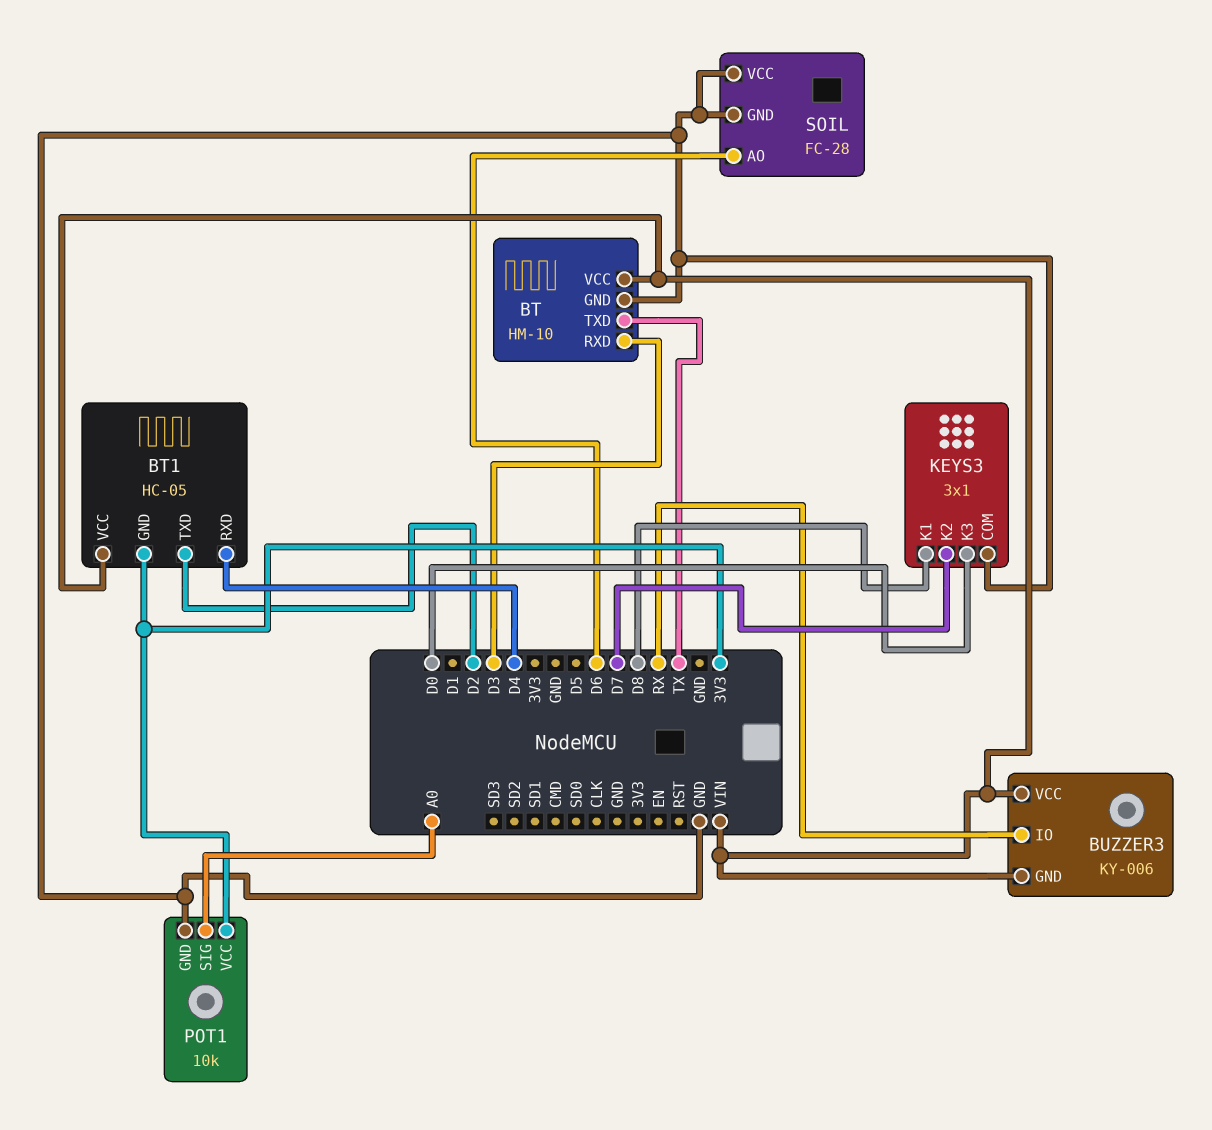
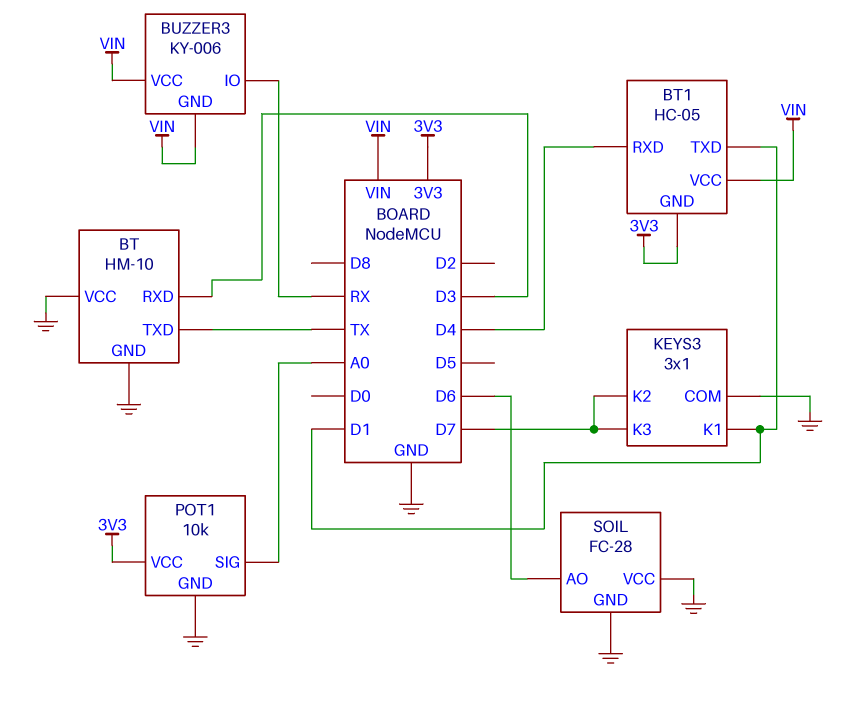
BT pin VCC: VIN -> GND
BT1 pin TXD: D2 -> D1
KEYS3 pin K1: D8 -> D1
KEYS3 pin K3: D0 -> D7

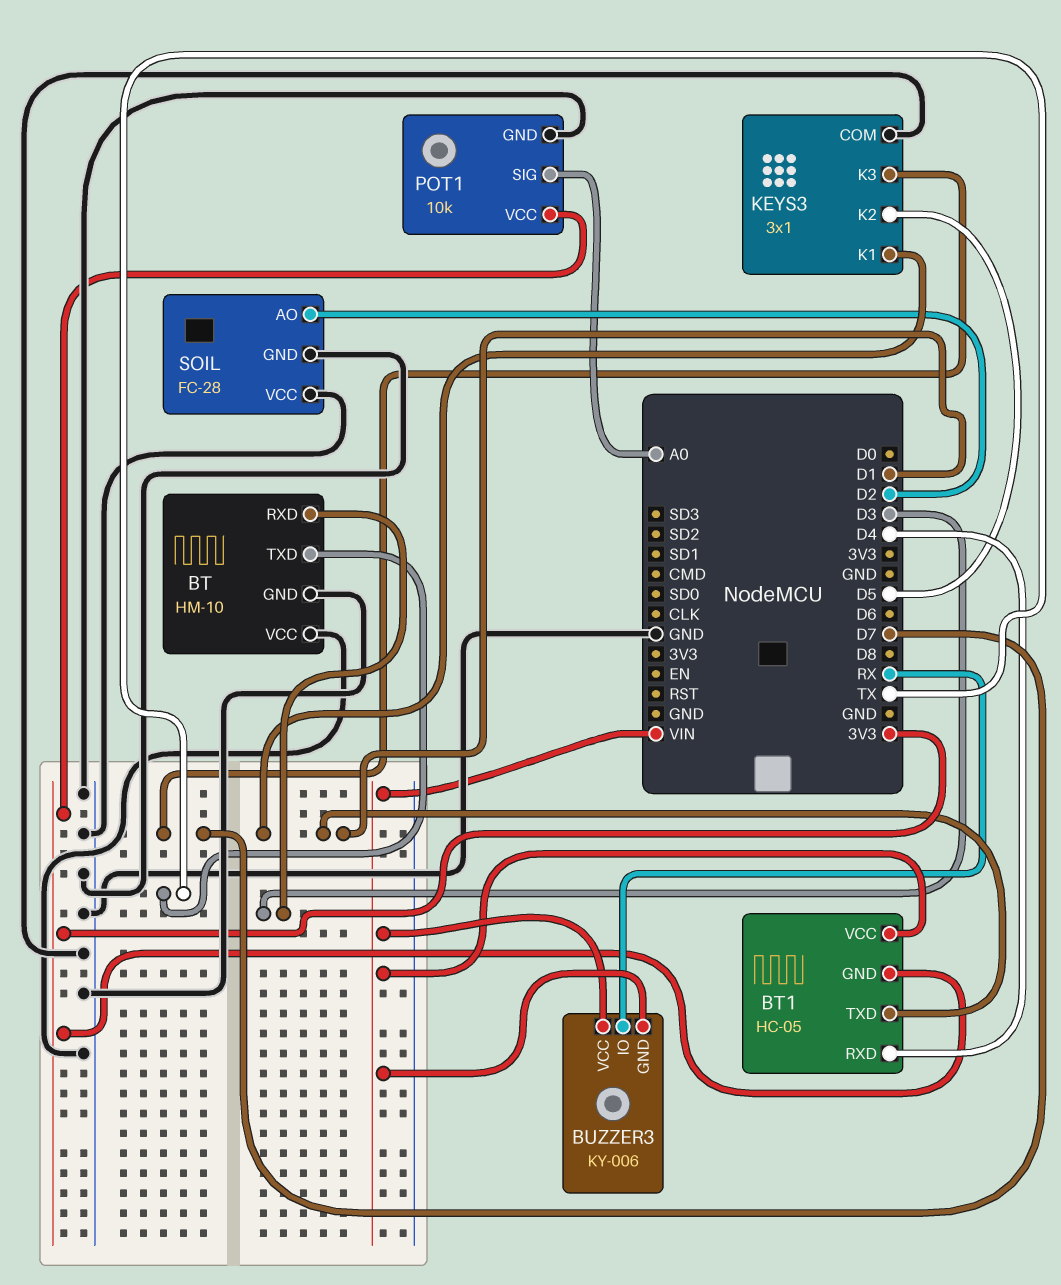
KEYS3 pin K2: D7 -> D5
SOIL pin AO: D6 -> D2

